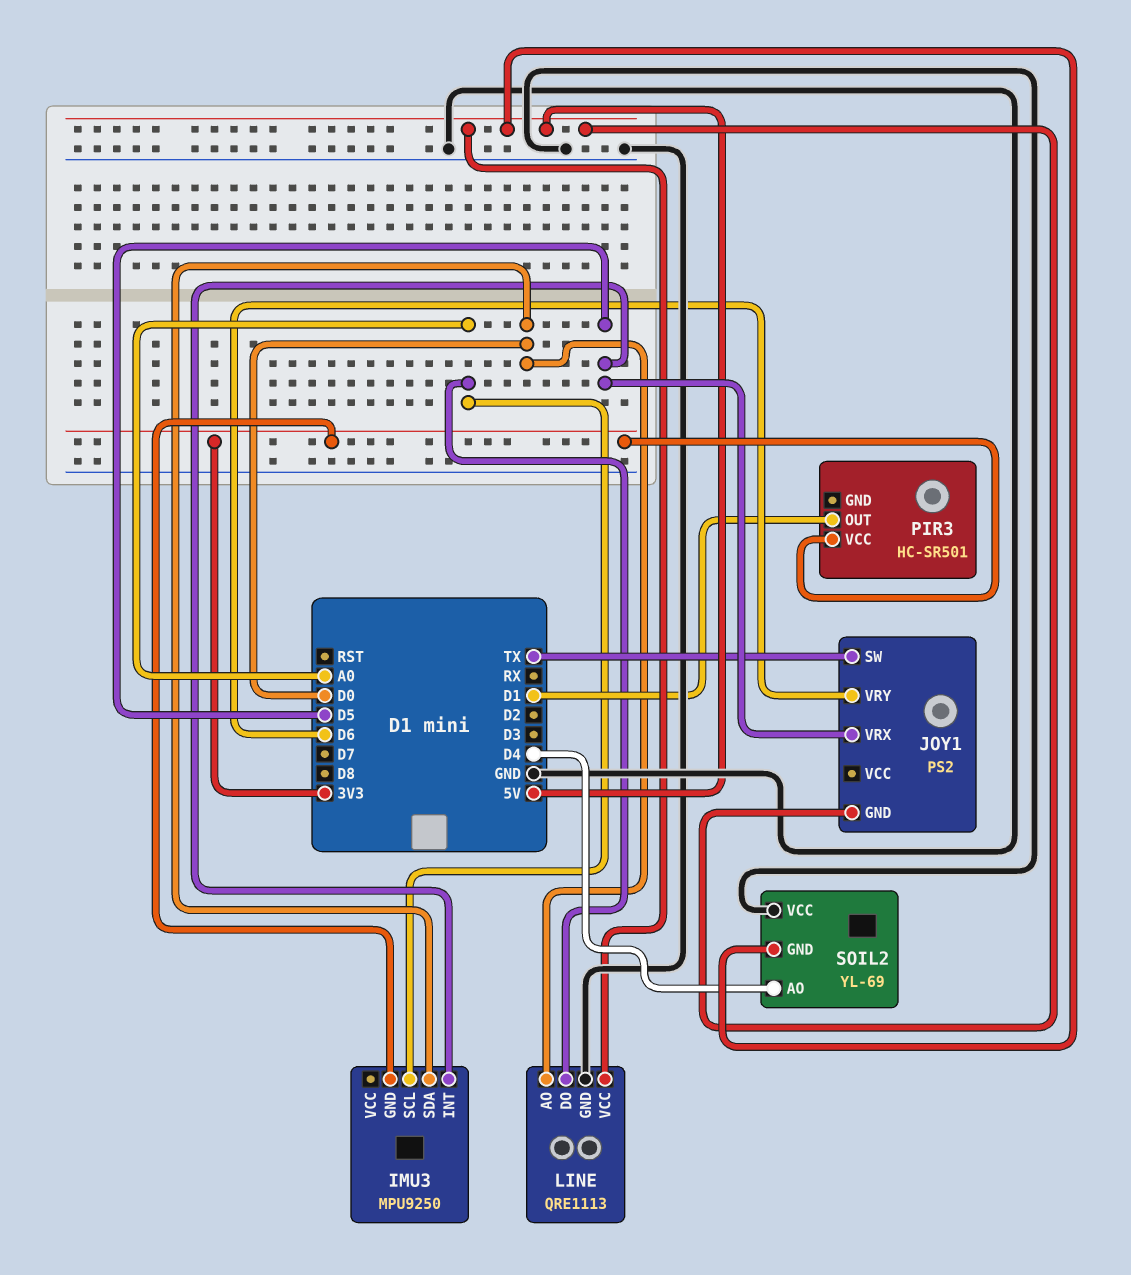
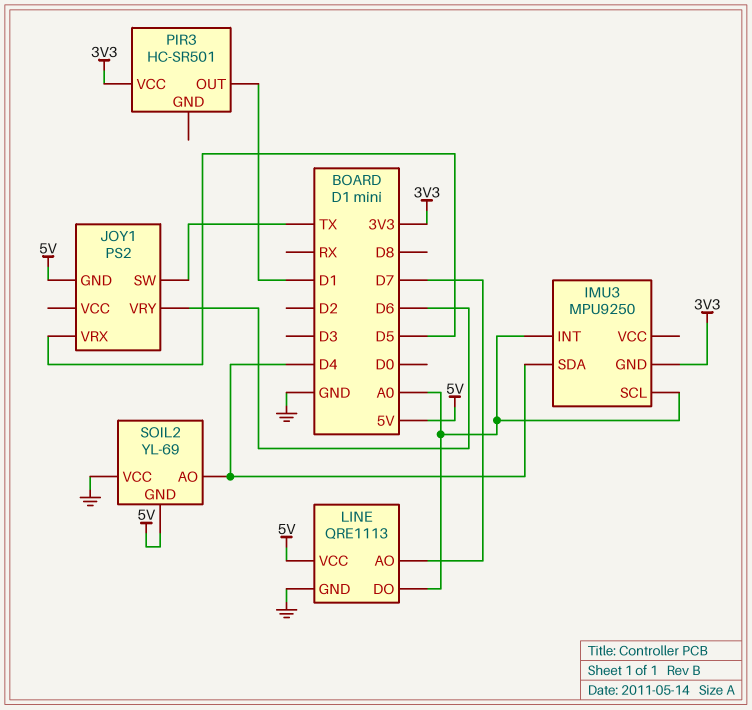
IMU3 pin INT: D5 -> A0
IMU3 pin SDA: D0 -> D4
LINE pin AO: D0 -> D7

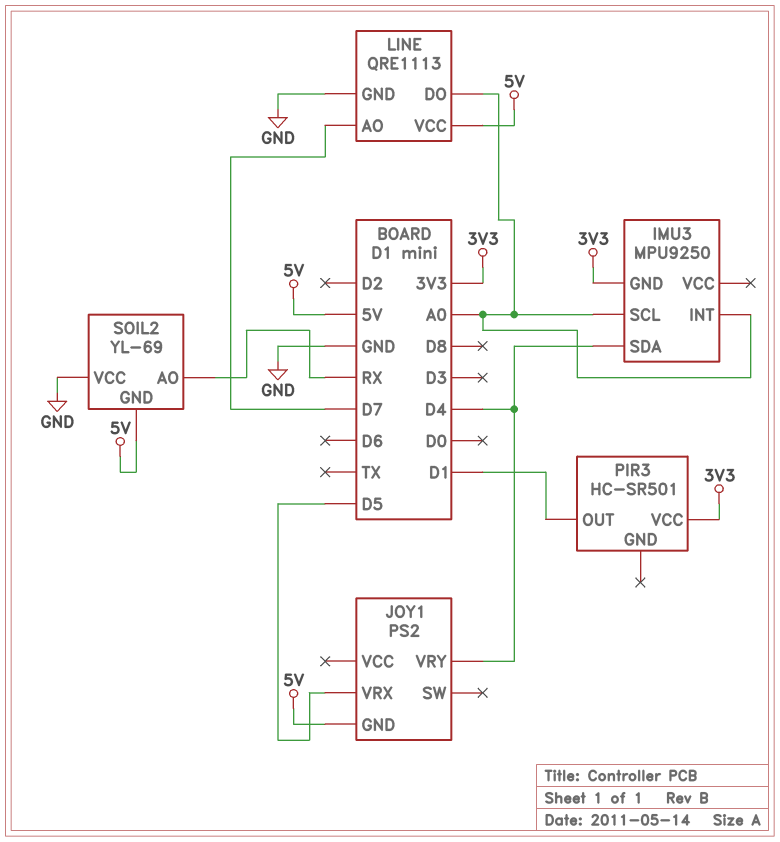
JOY1 pin SW: TX -> none
JOY1 pin VRY: D6 -> D4
SOIL2 pin AO: D4 -> RX

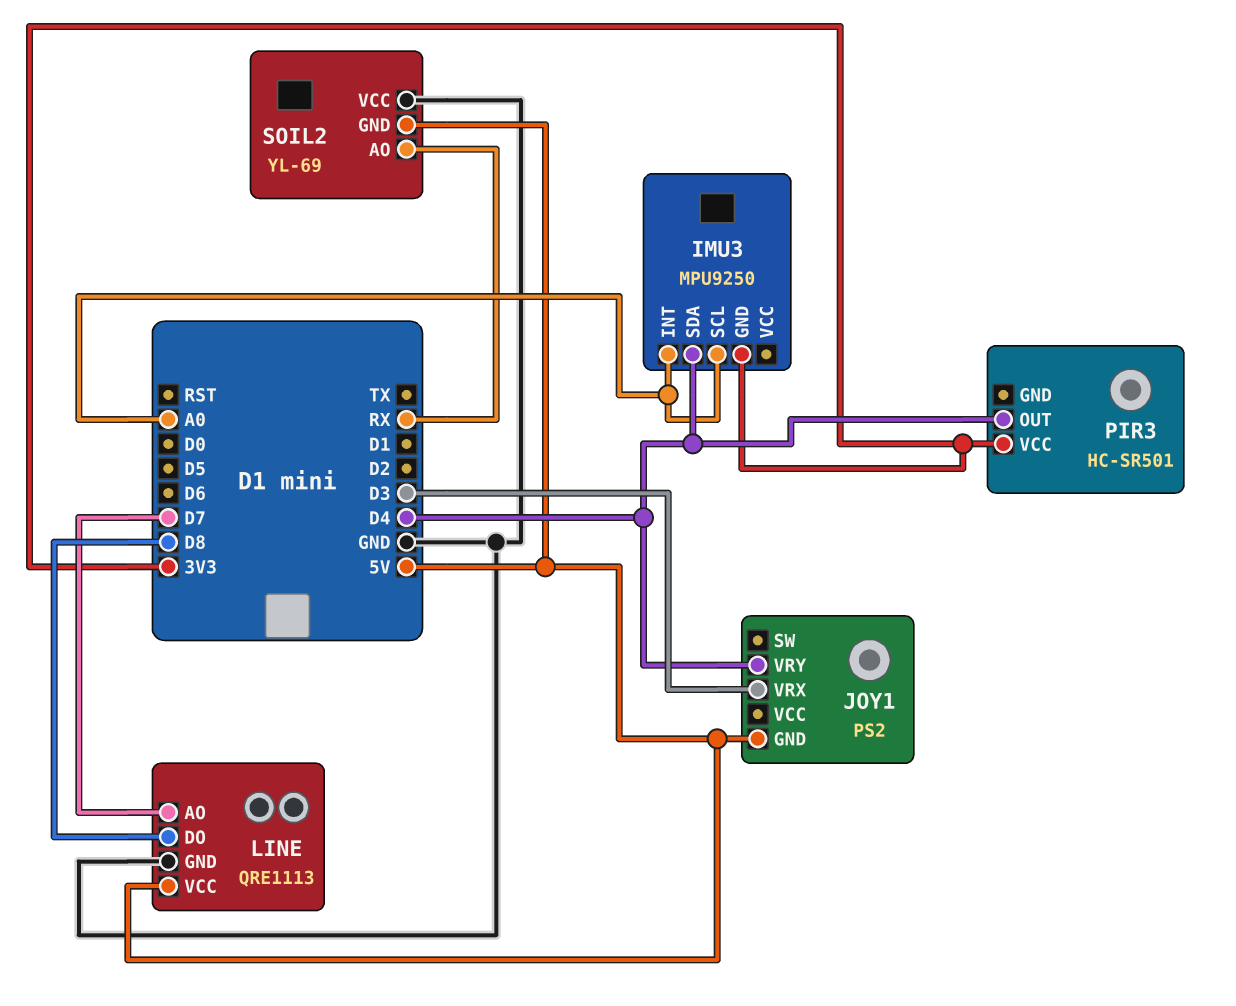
JOY1 pin VRX: D5 -> D3
LINE pin DO: A0 -> D8
PIR3 pin OUT: D1 -> D4

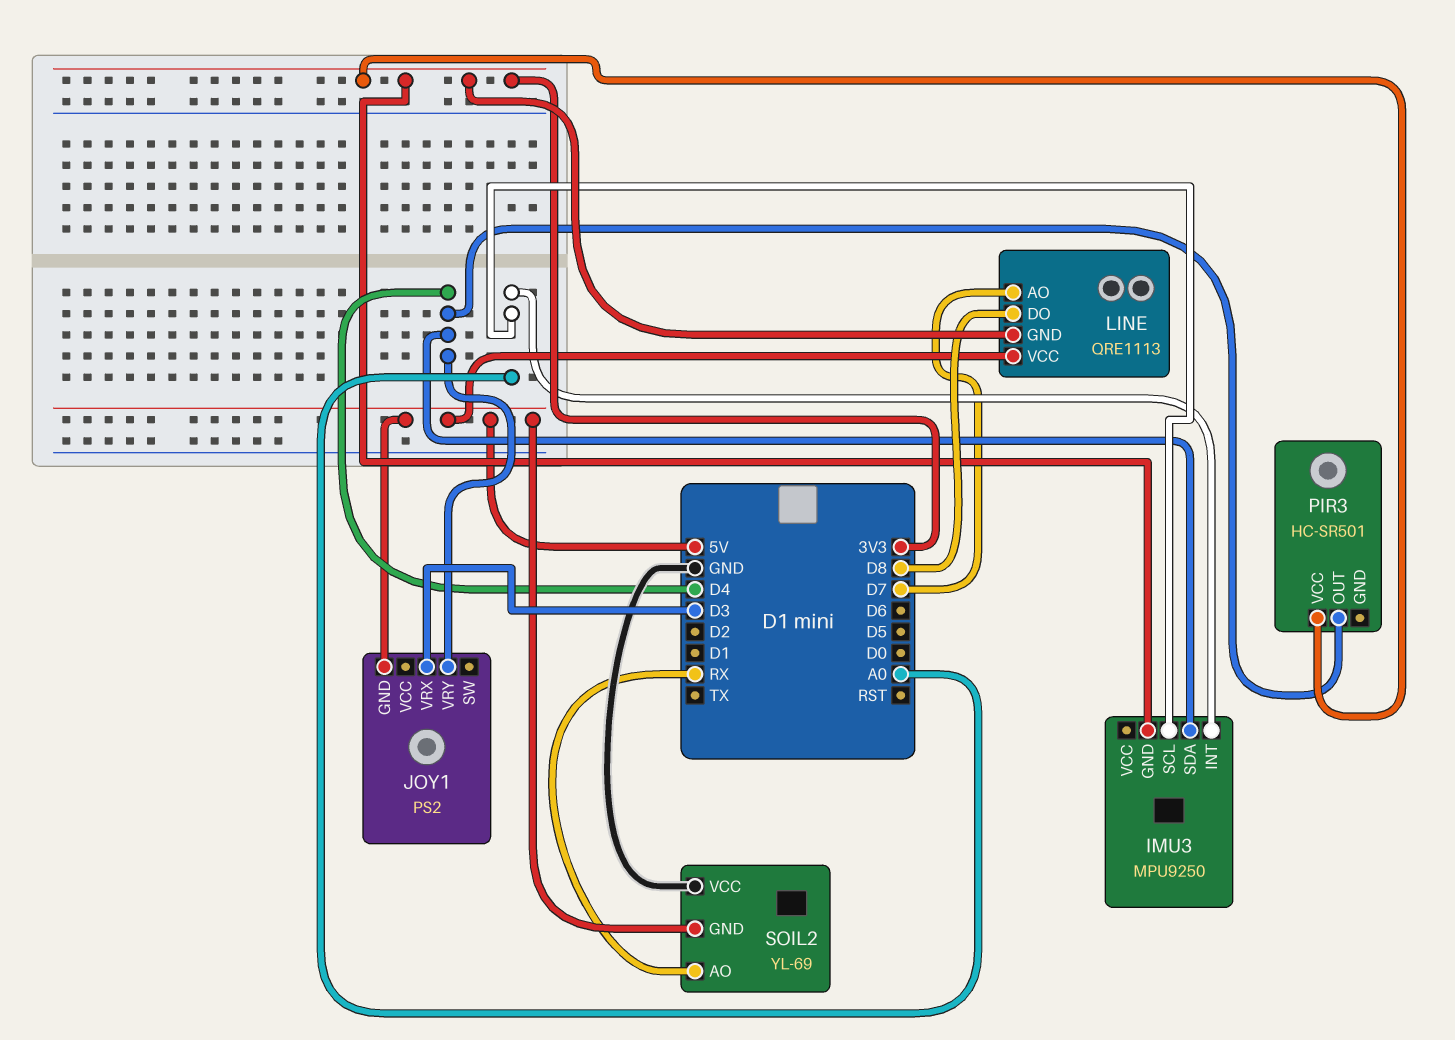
LINE pin GND: GND -> 3V3

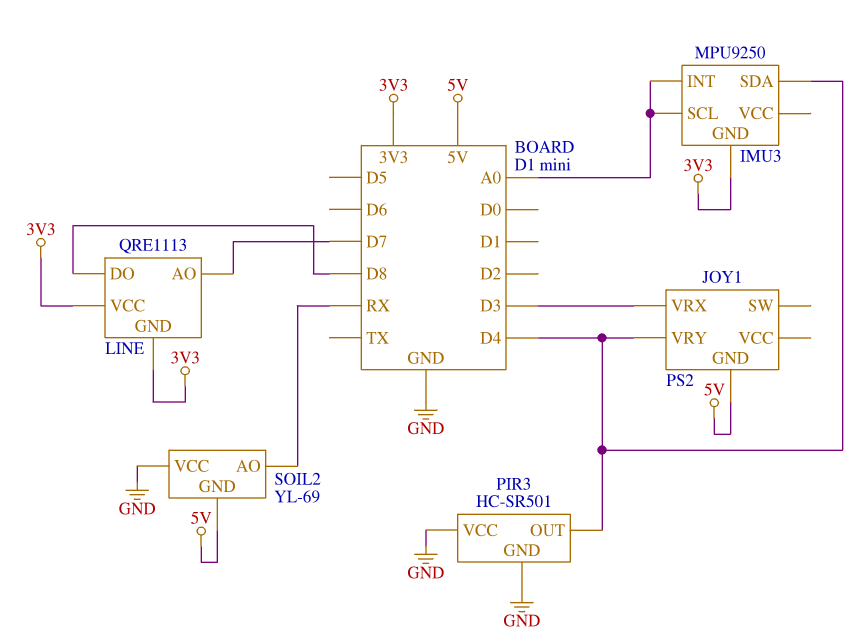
LINE pin VCC: 5V -> 3V3
PIR3 pin GND: none -> GND
PIR3 pin VCC: 3V3 -> GND

